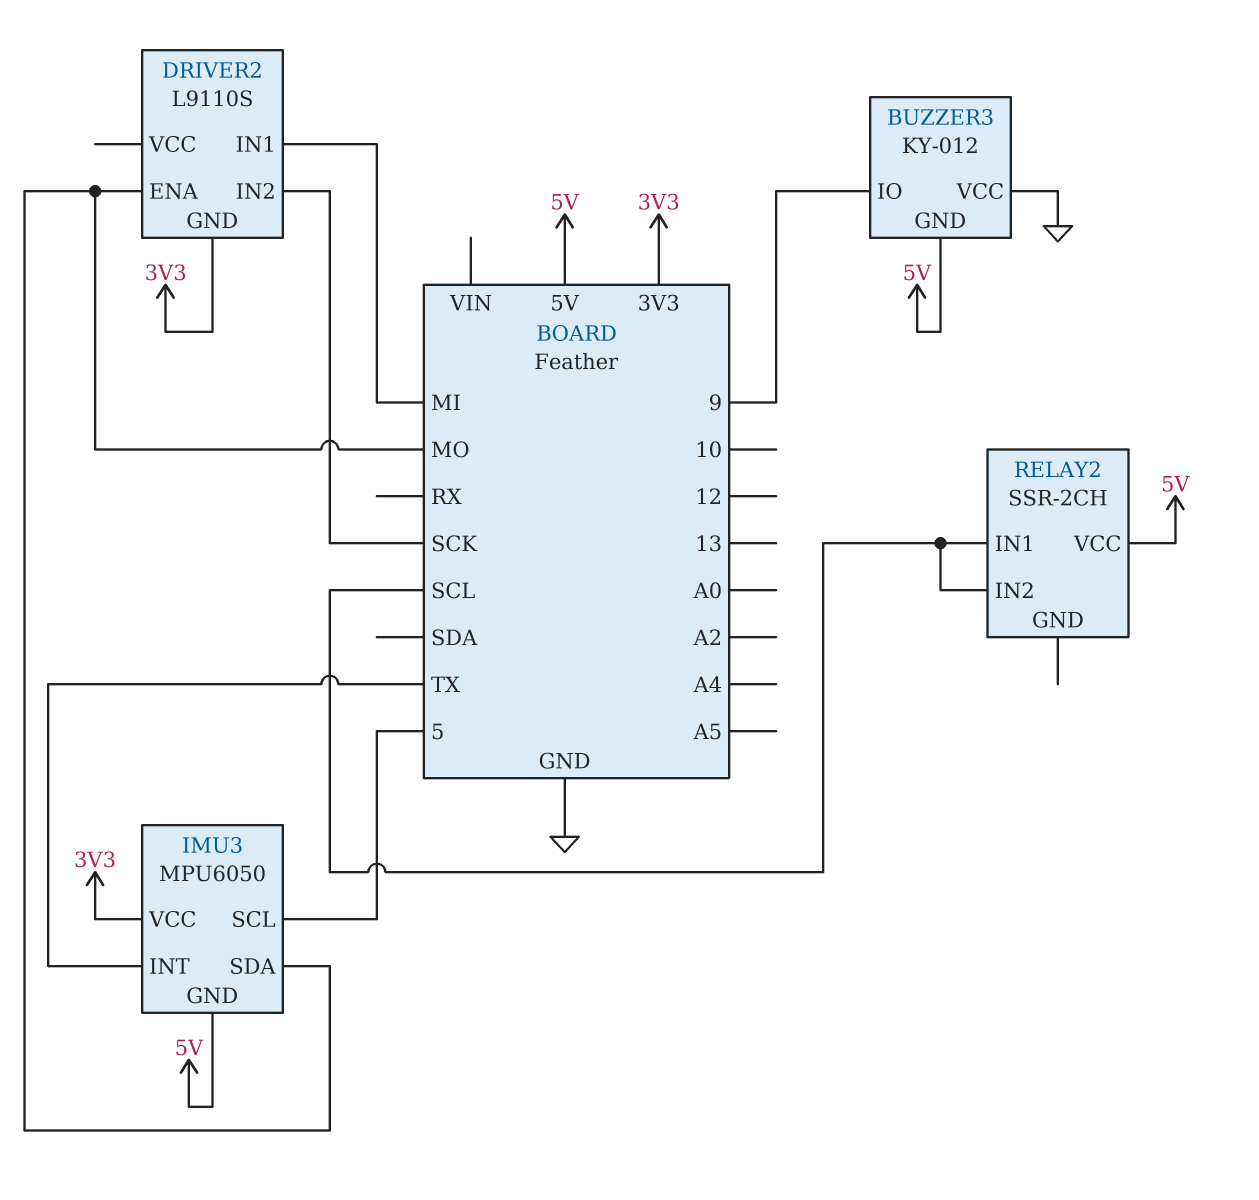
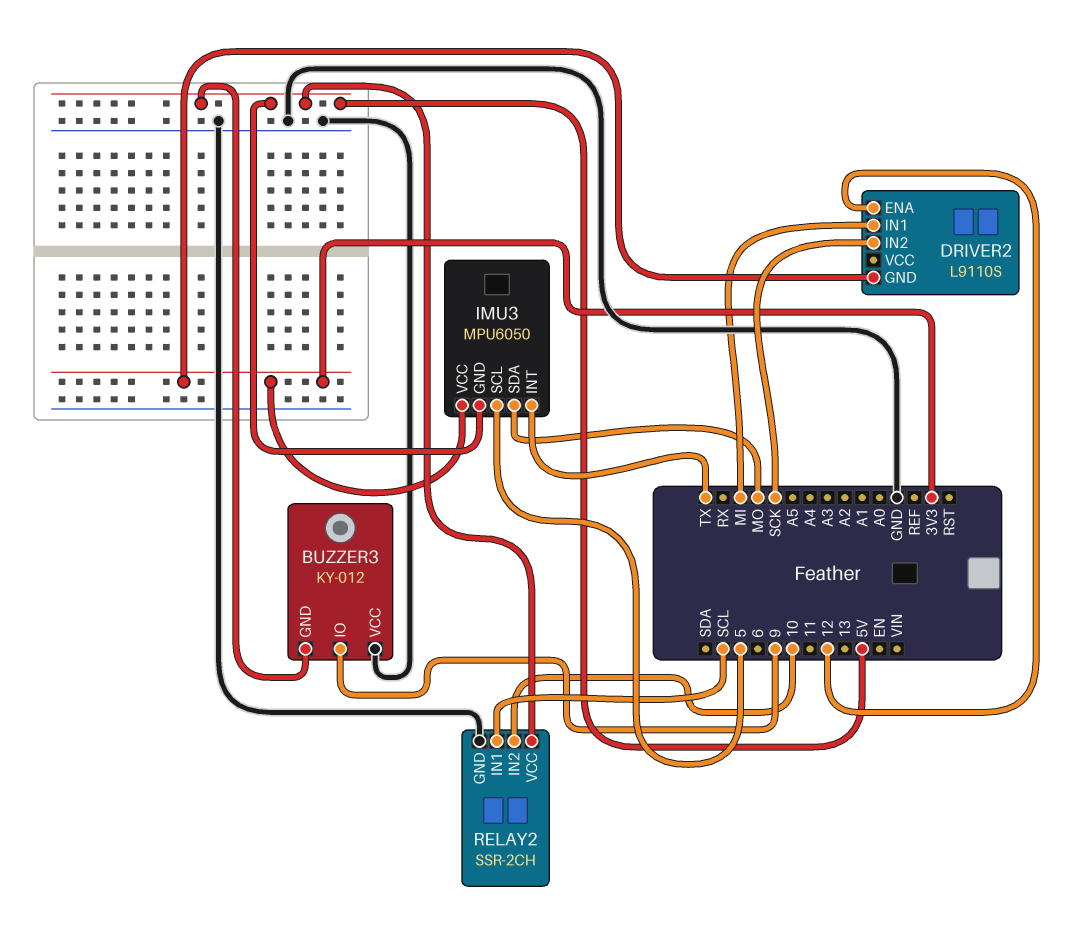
DRIVER2 pin ENA: MO -> 12
RELAY2 pin GND: none -> GND
RELAY2 pin IN2: SCL -> 10

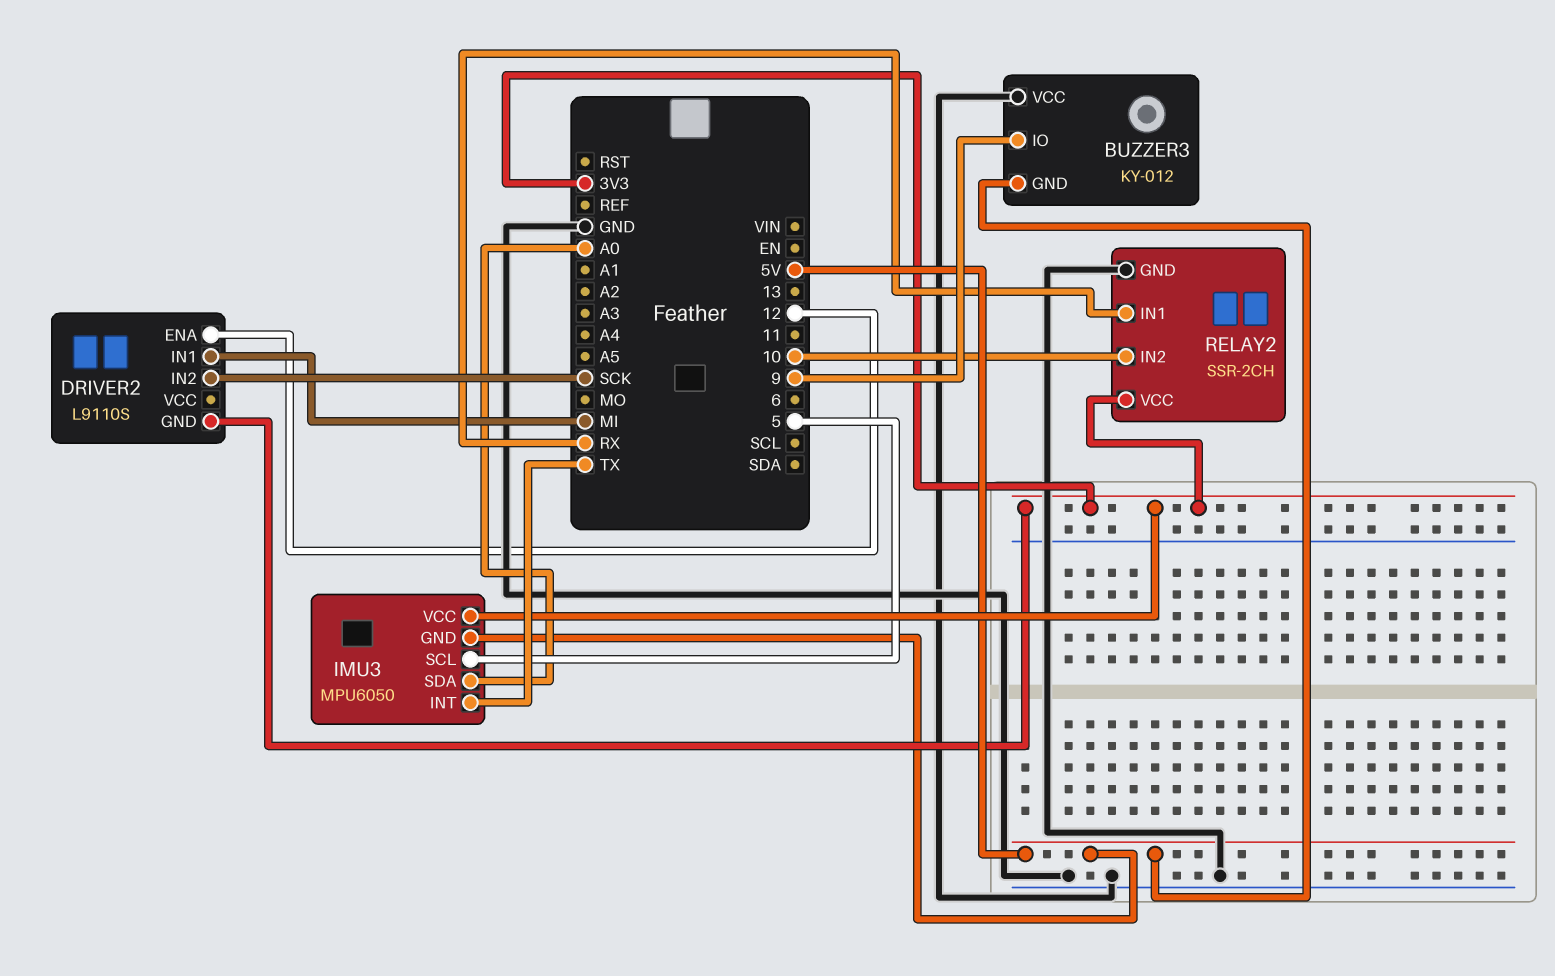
IMU3 pin SDA: MO -> A0
RELAY2 pin IN1: SCL -> RX
RELAY2 pin VCC: 5V -> 3V3

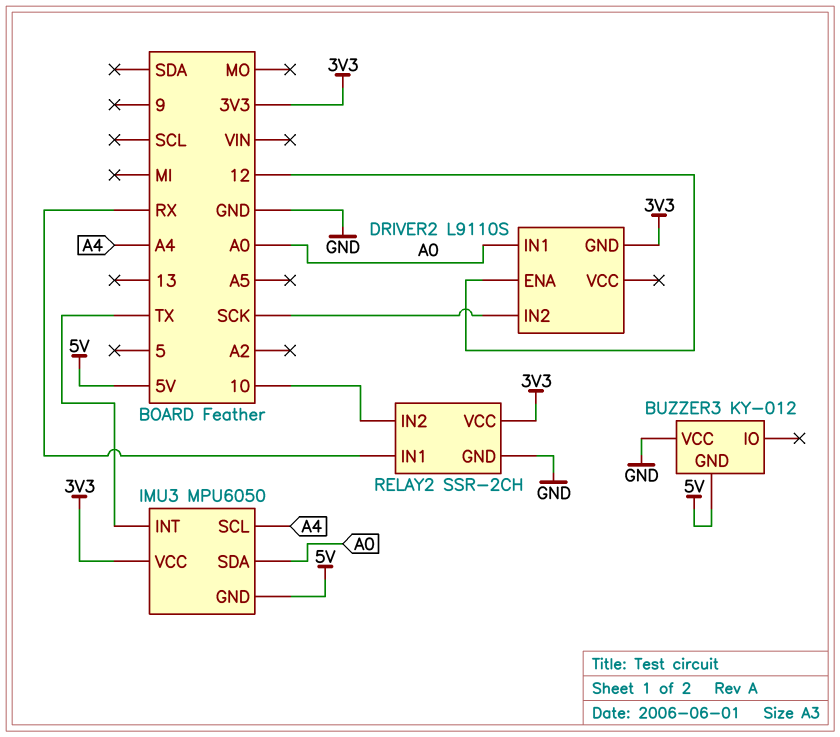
BUZZER3 pin IO: 9 -> none
DRIVER2 pin IN1: MI -> A0
IMU3 pin SCL: 5 -> A4

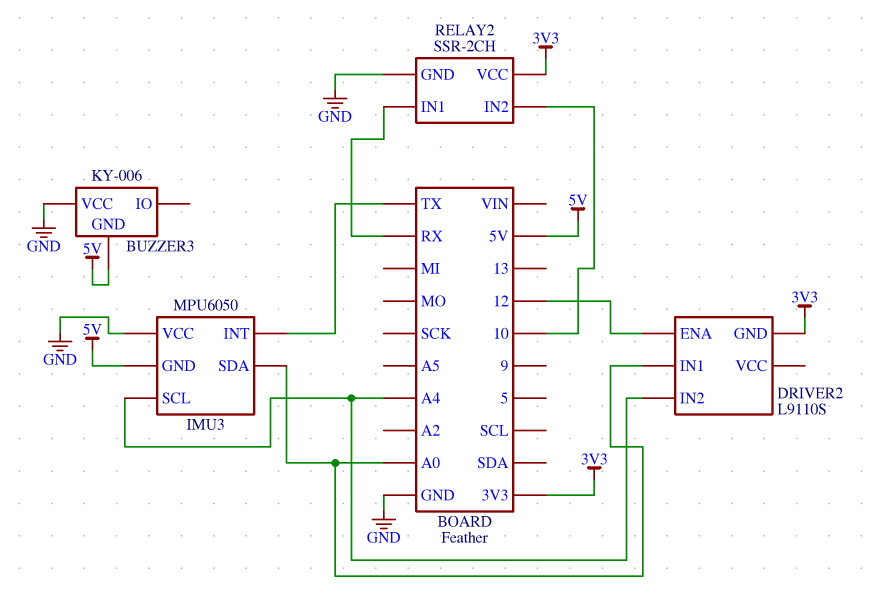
BUZZER3: KY-012 -> KY-006
DRIVER2 pin IN2: SCK -> A4
IMU3 pin VCC: 3V3 -> GND

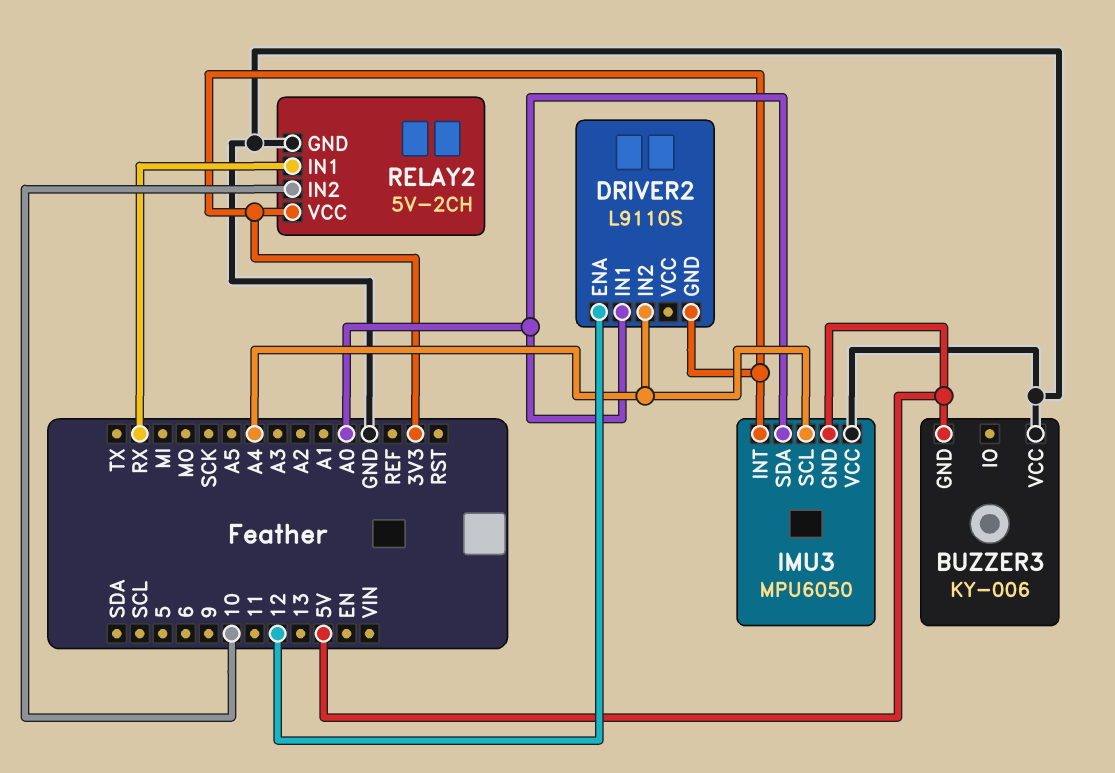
IMU3 pin INT: TX -> 3V3
RELAY2: SSR-2CH -> 5V-2CH

